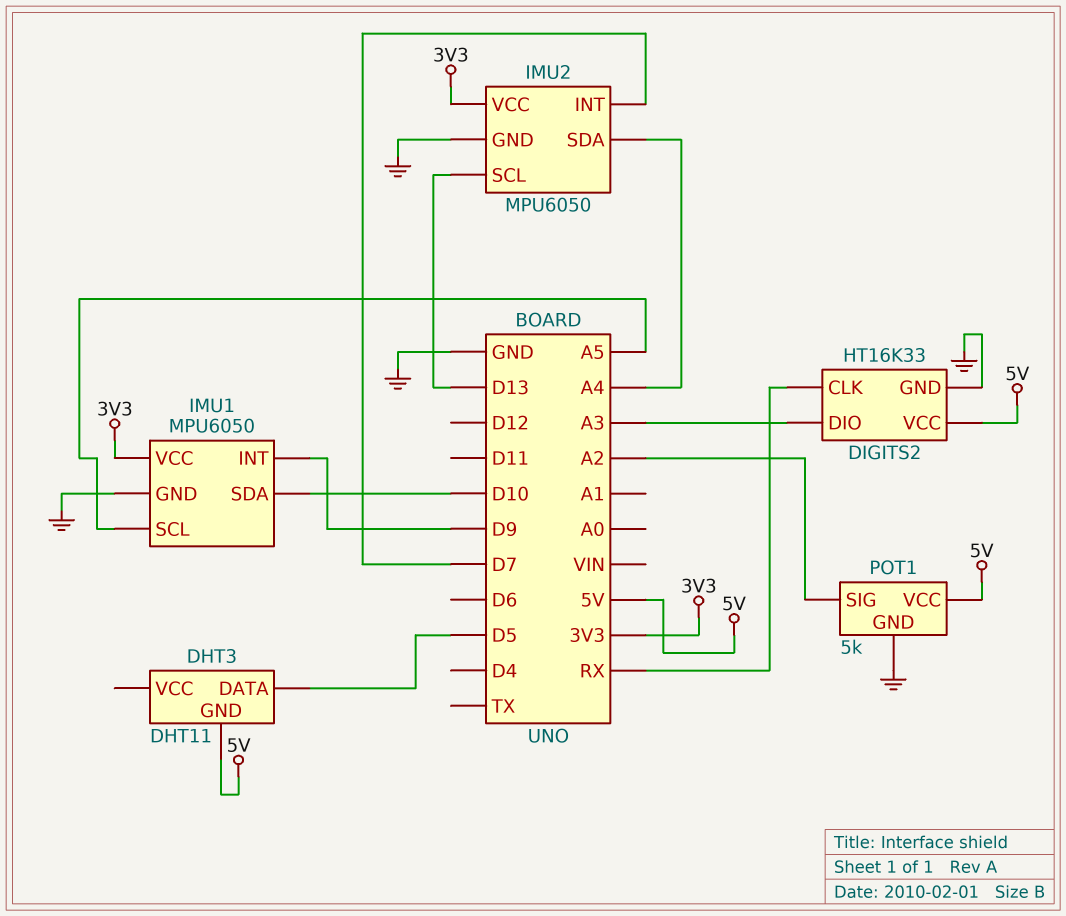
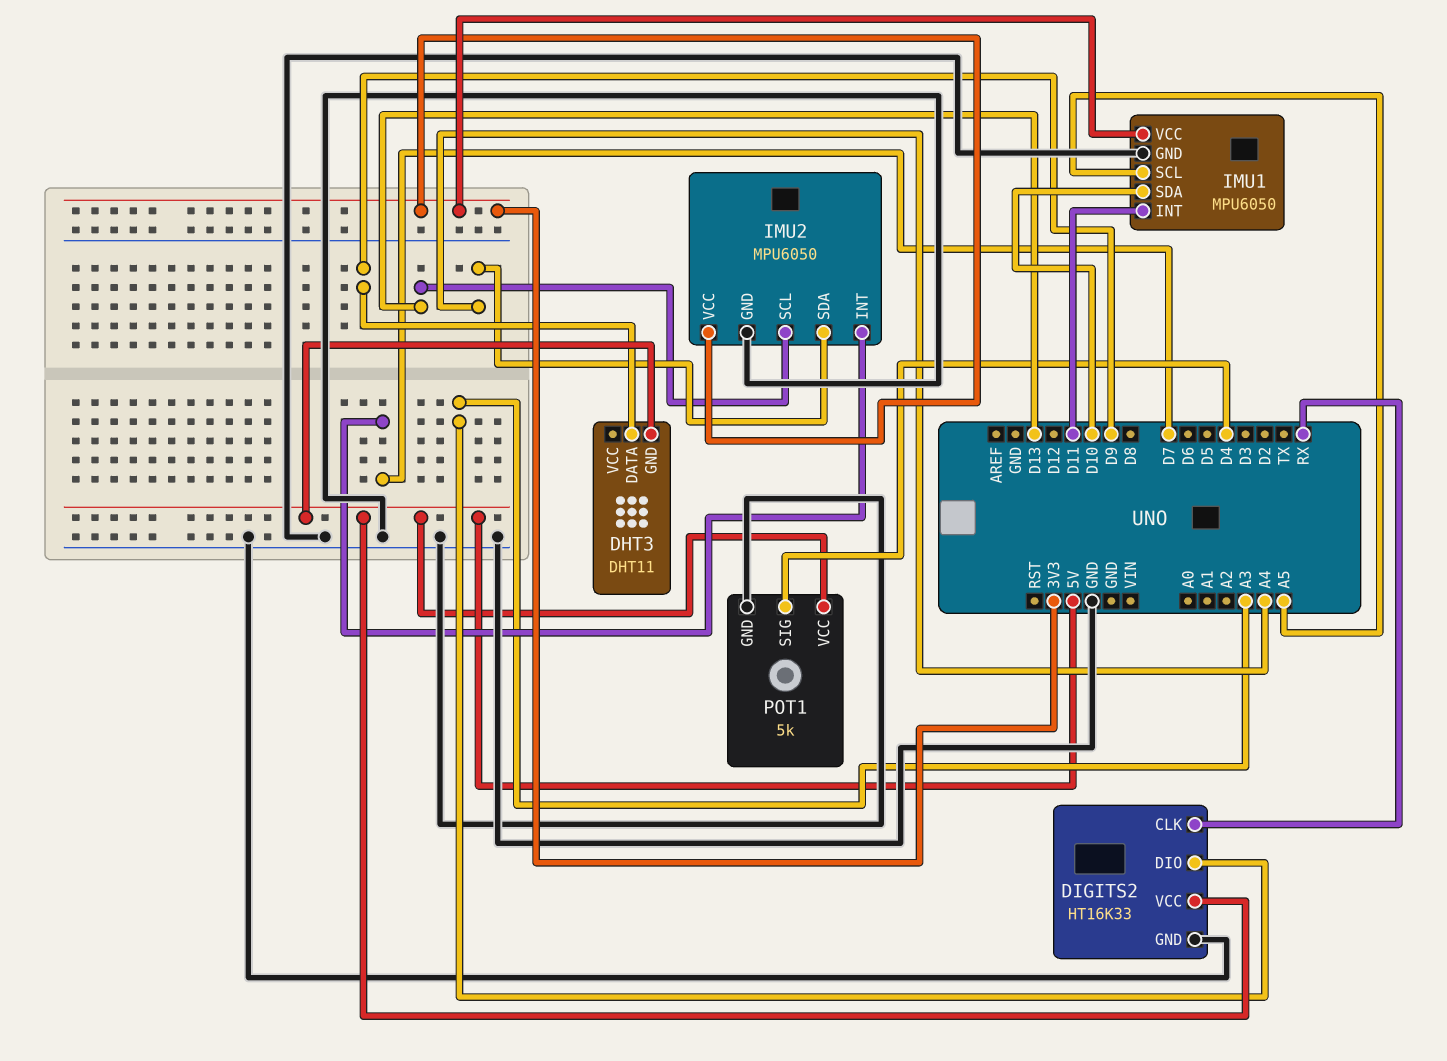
DHT3 pin DATA: D5 -> D9
IMU1 pin INT: D9 -> D11
POT1 pin SIG: A2 -> D4

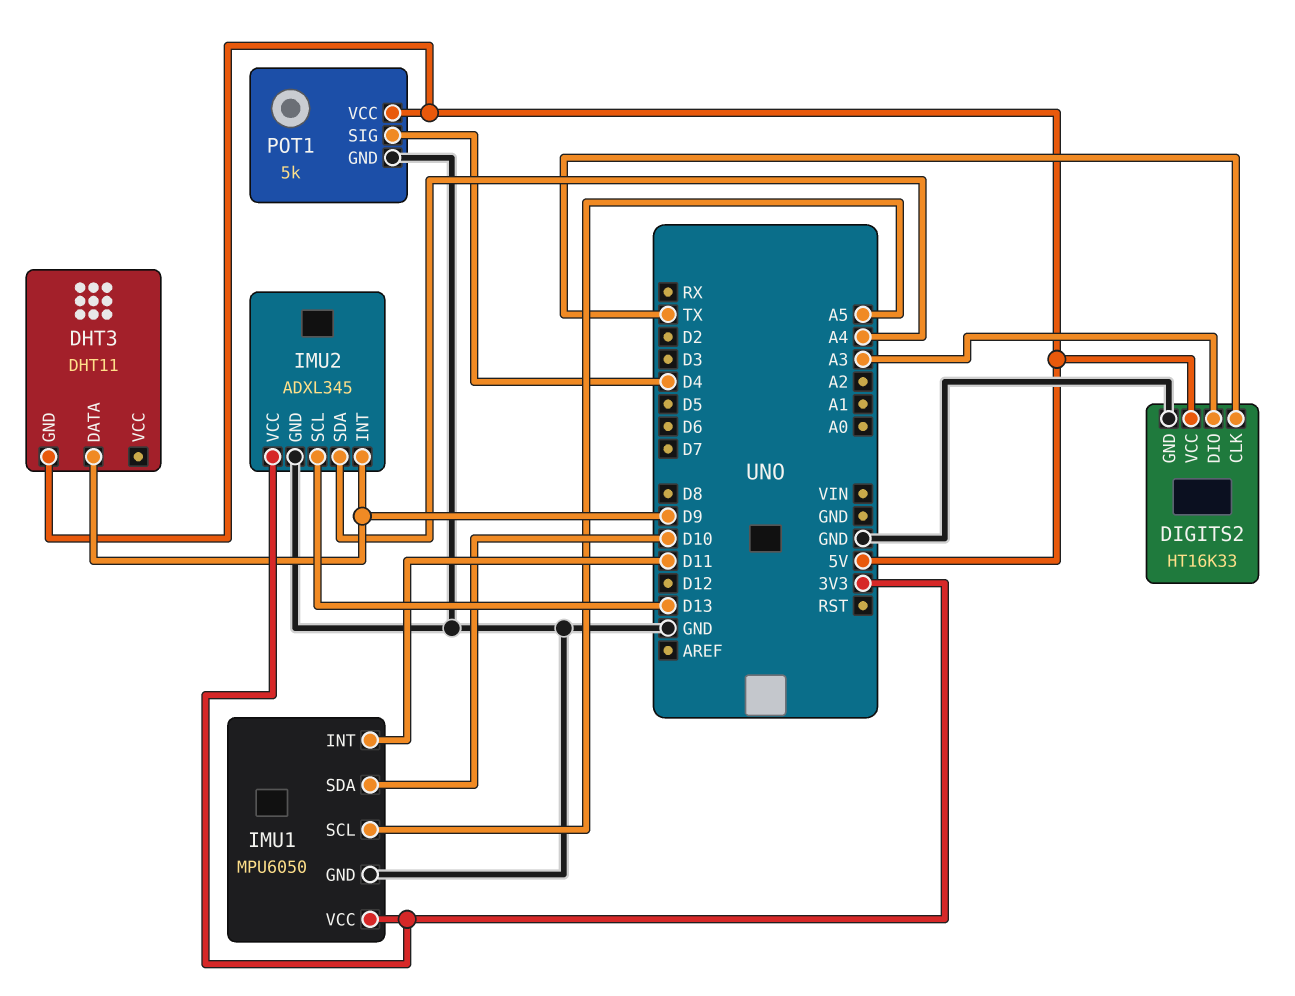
DIGITS2 pin CLK: RX -> TX
IMU2: MPU6050 -> ADXL345
IMU2 pin INT: D7 -> D9

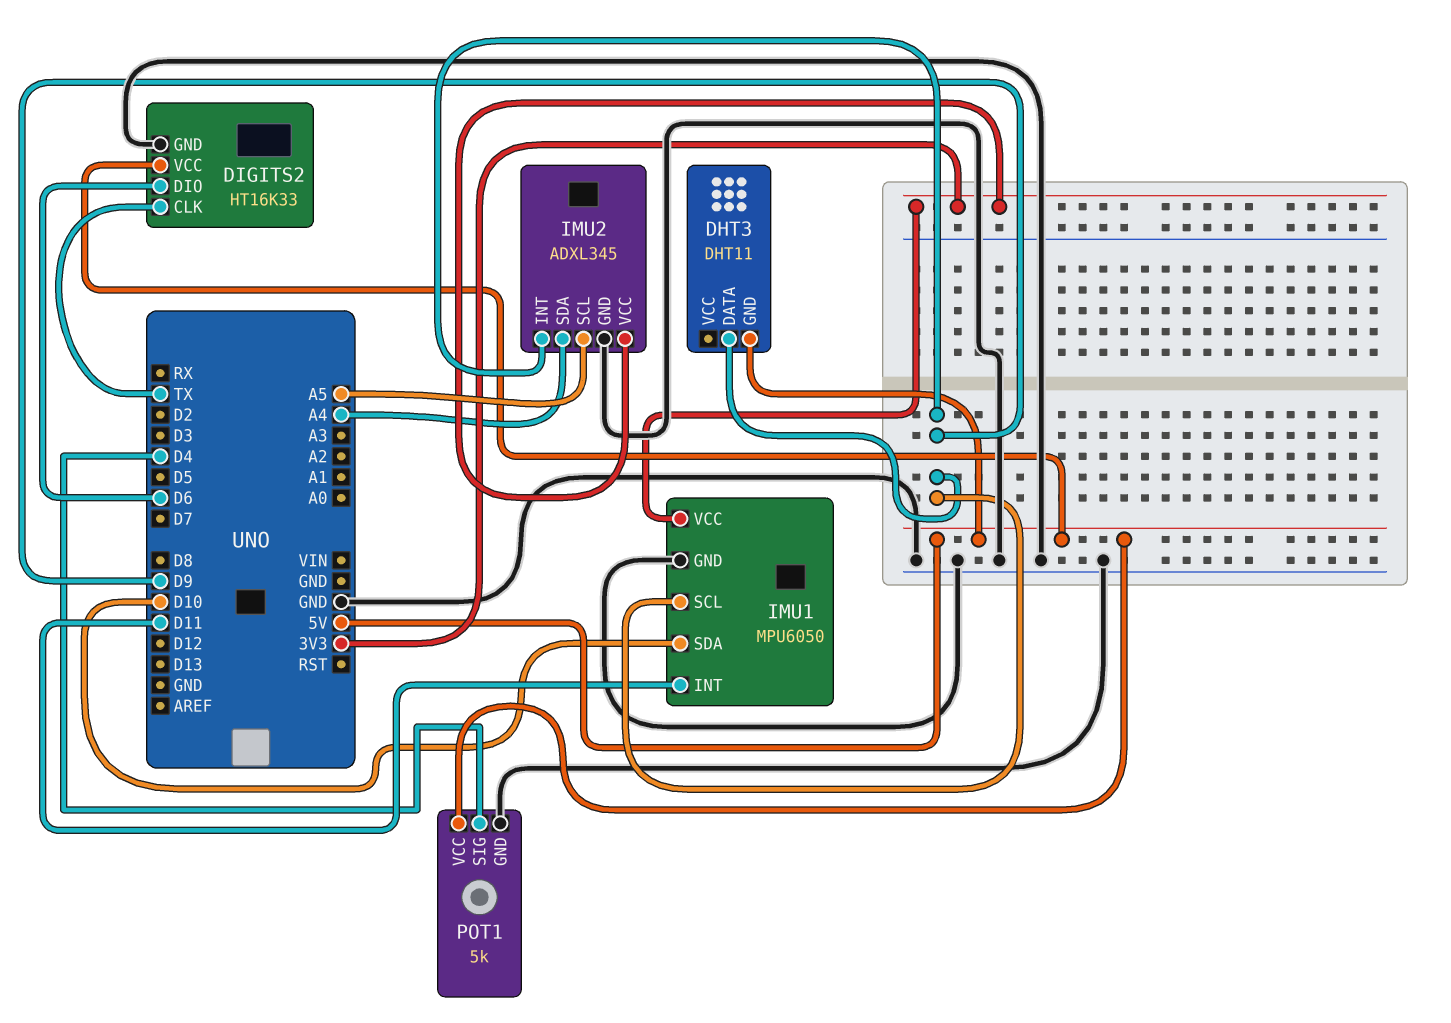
DIGITS2 pin DIO: A3 -> D6
IMU1 pin SCL: A5 -> D9
IMU2 pin SCL: D13 -> A5

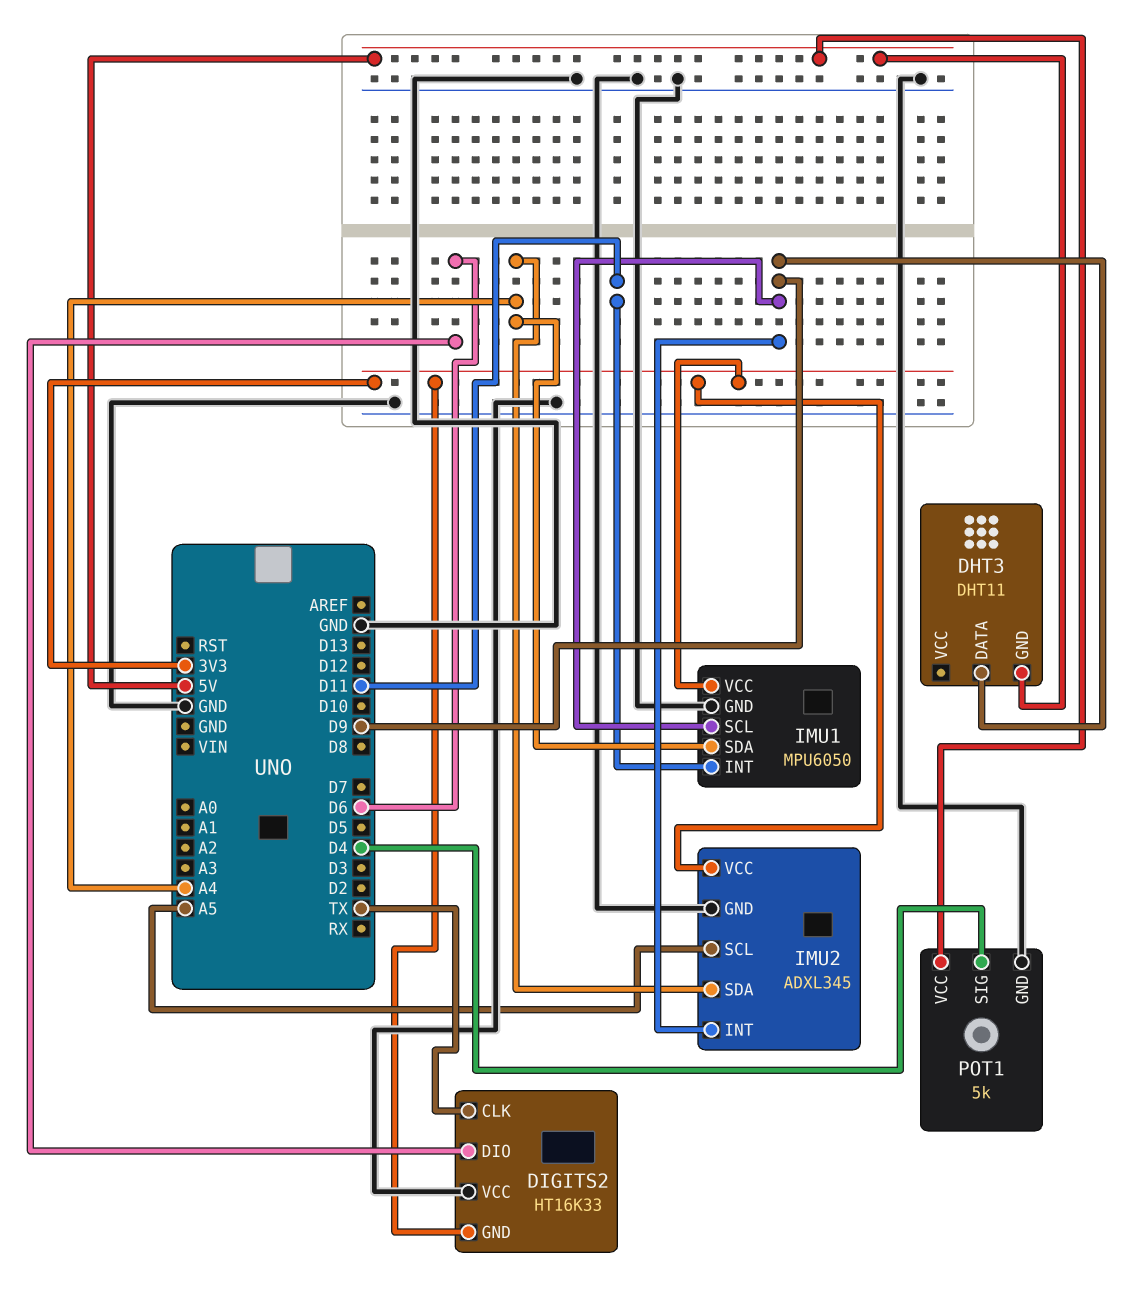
DIGITS2 pin GND: GND -> 3V3
DIGITS2 pin VCC: 5V -> GND
IMU1 pin SDA: D10 -> A4

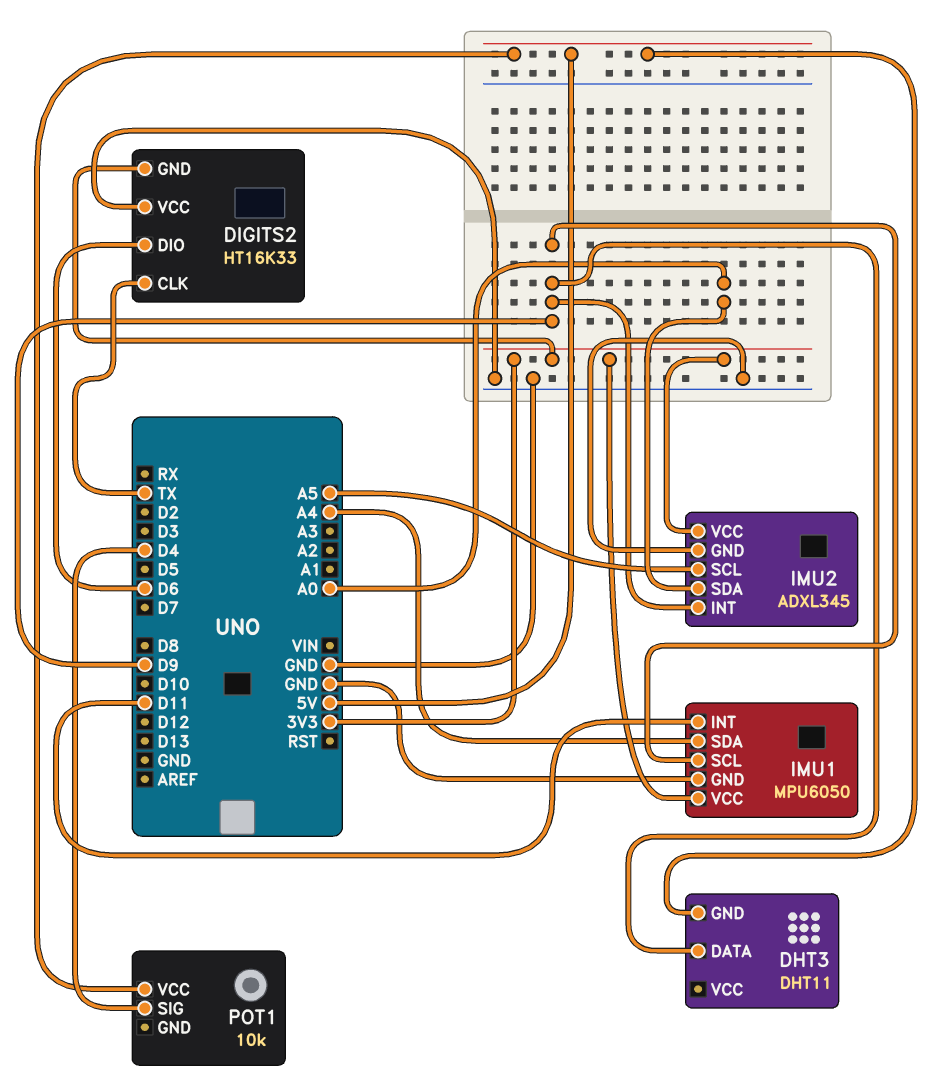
IMU2 pin SDA: A4 -> A0
POT1: 5k -> 10k
POT1 pin GND: GND -> none

